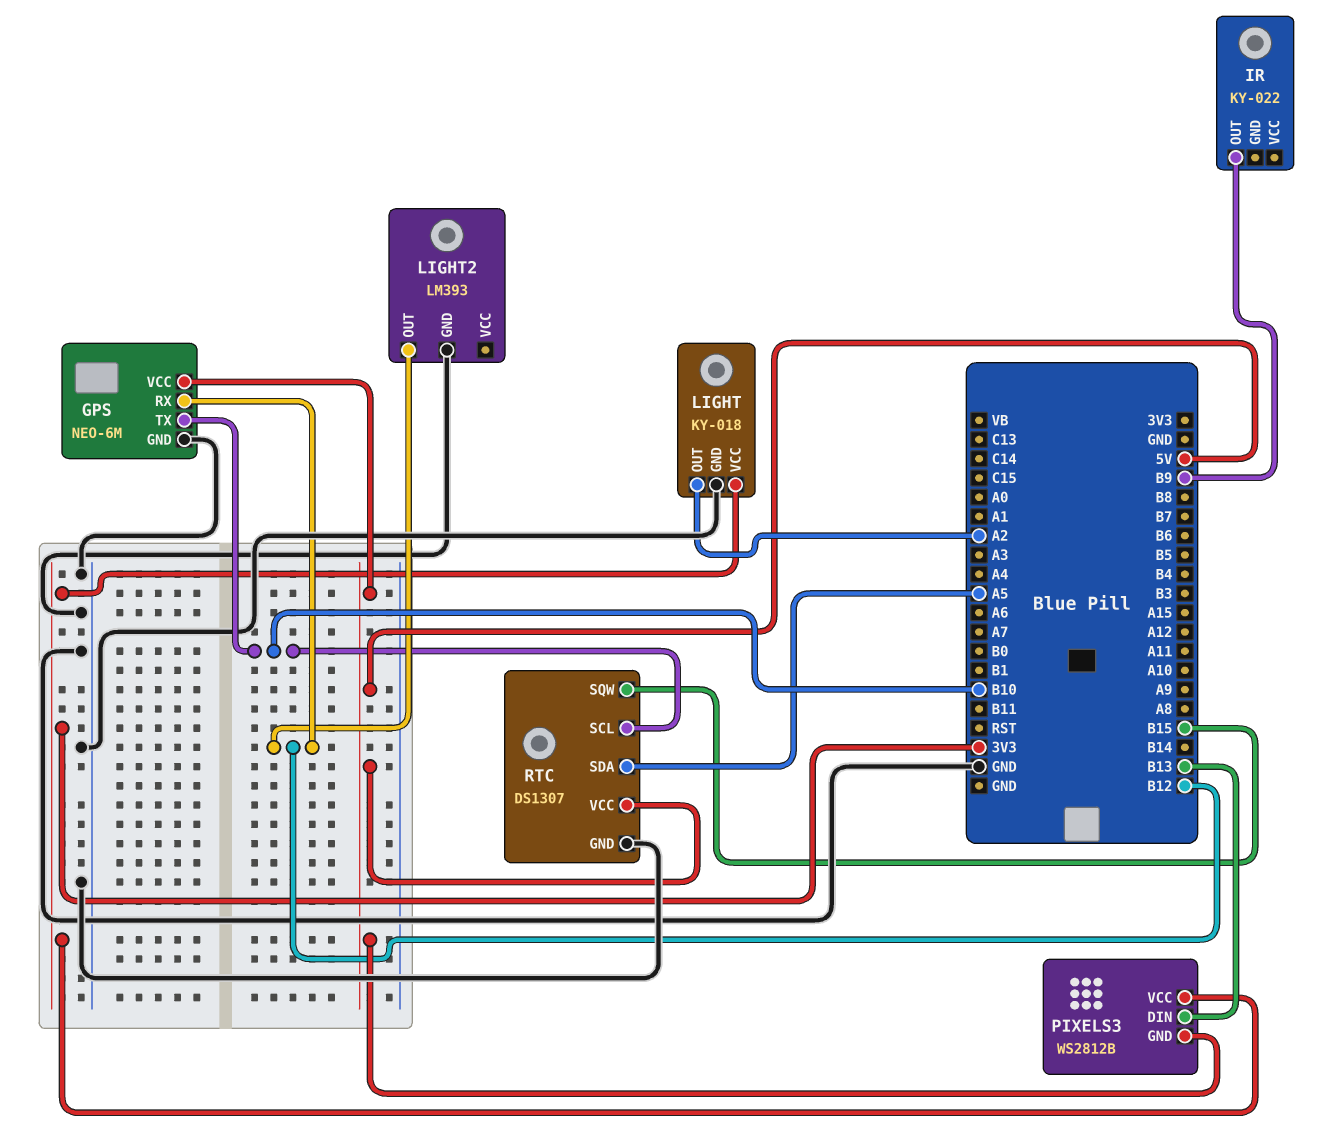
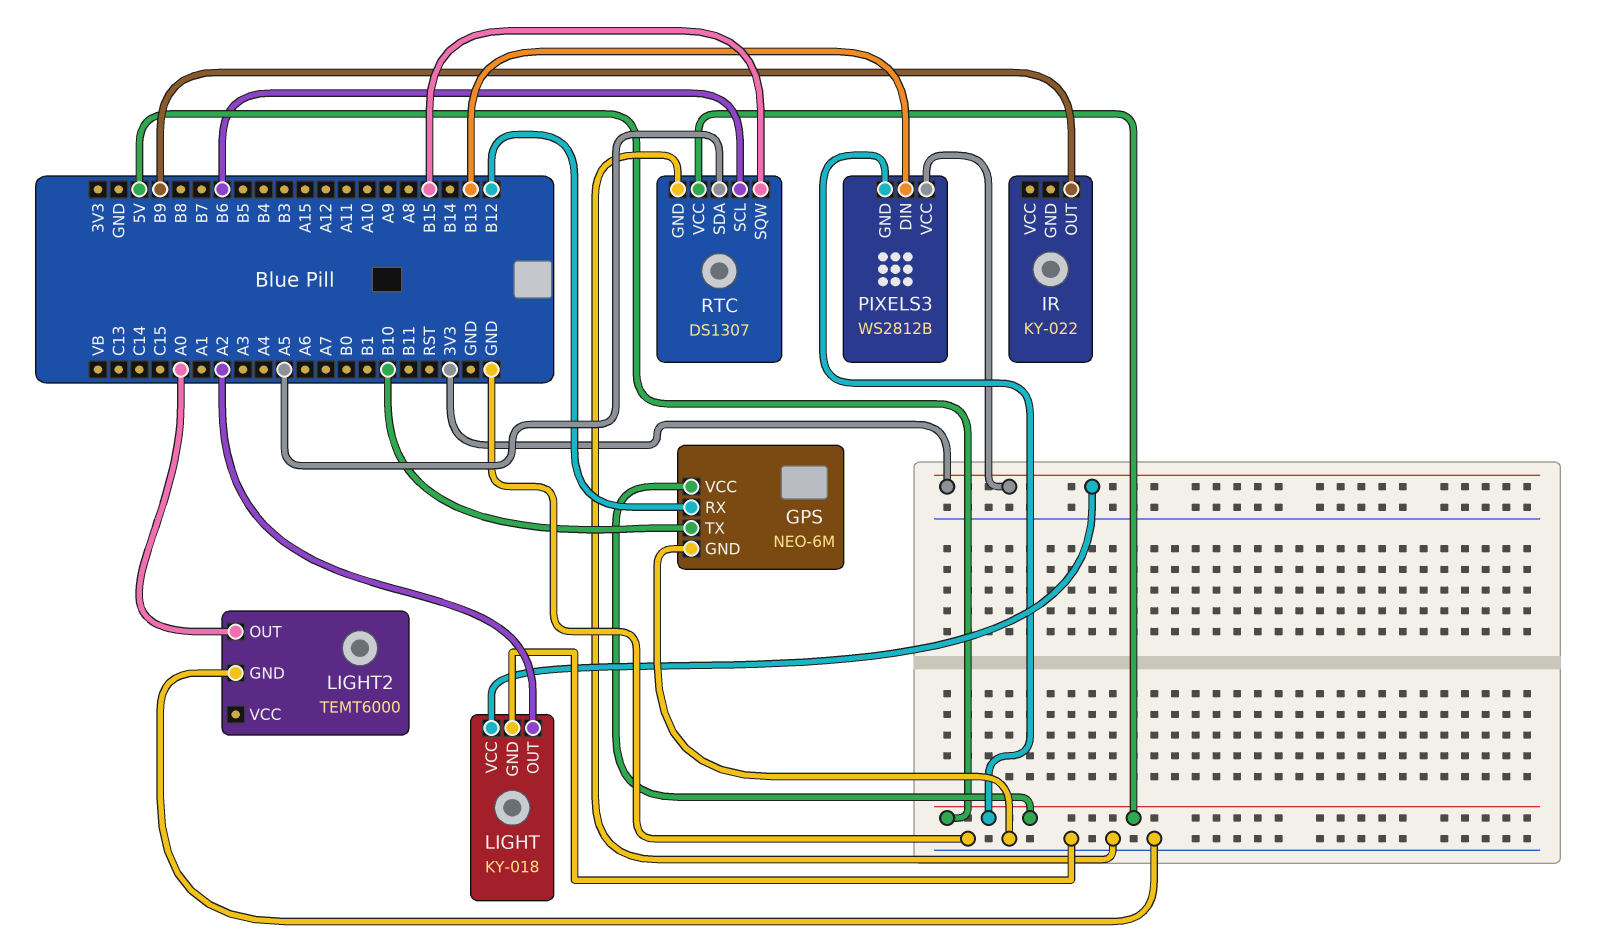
LIGHT2: LM393 -> TEMT6000
LIGHT2 pin OUT: B12 -> A0
RTC pin SCL: B10 -> B6

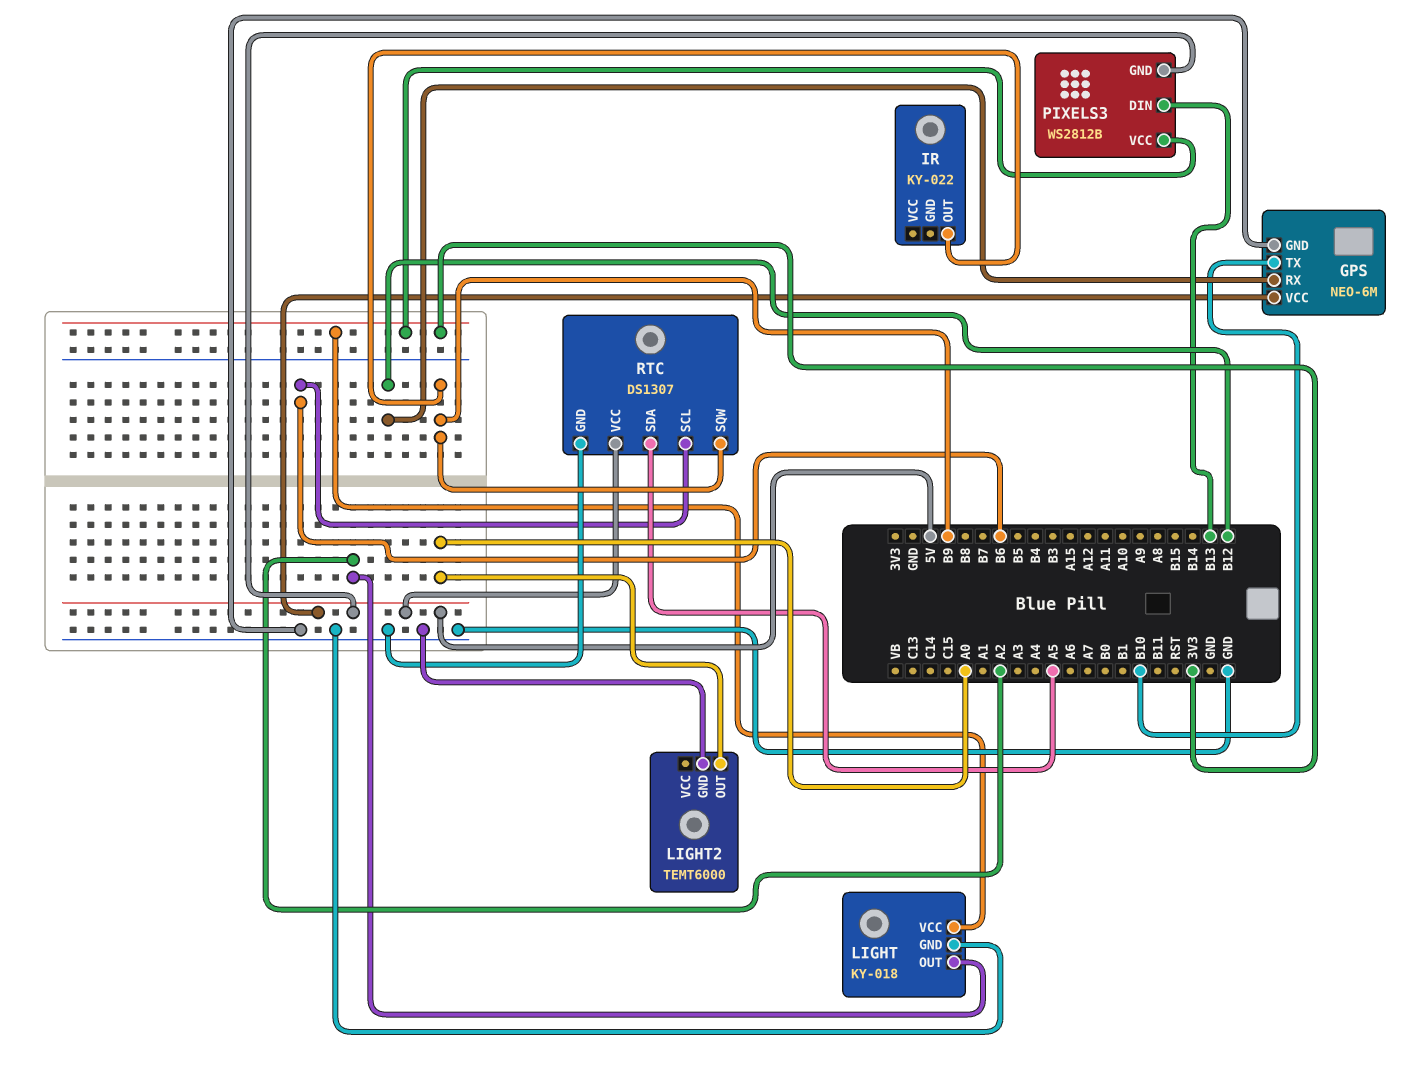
RTC pin SQW: B15 -> B9

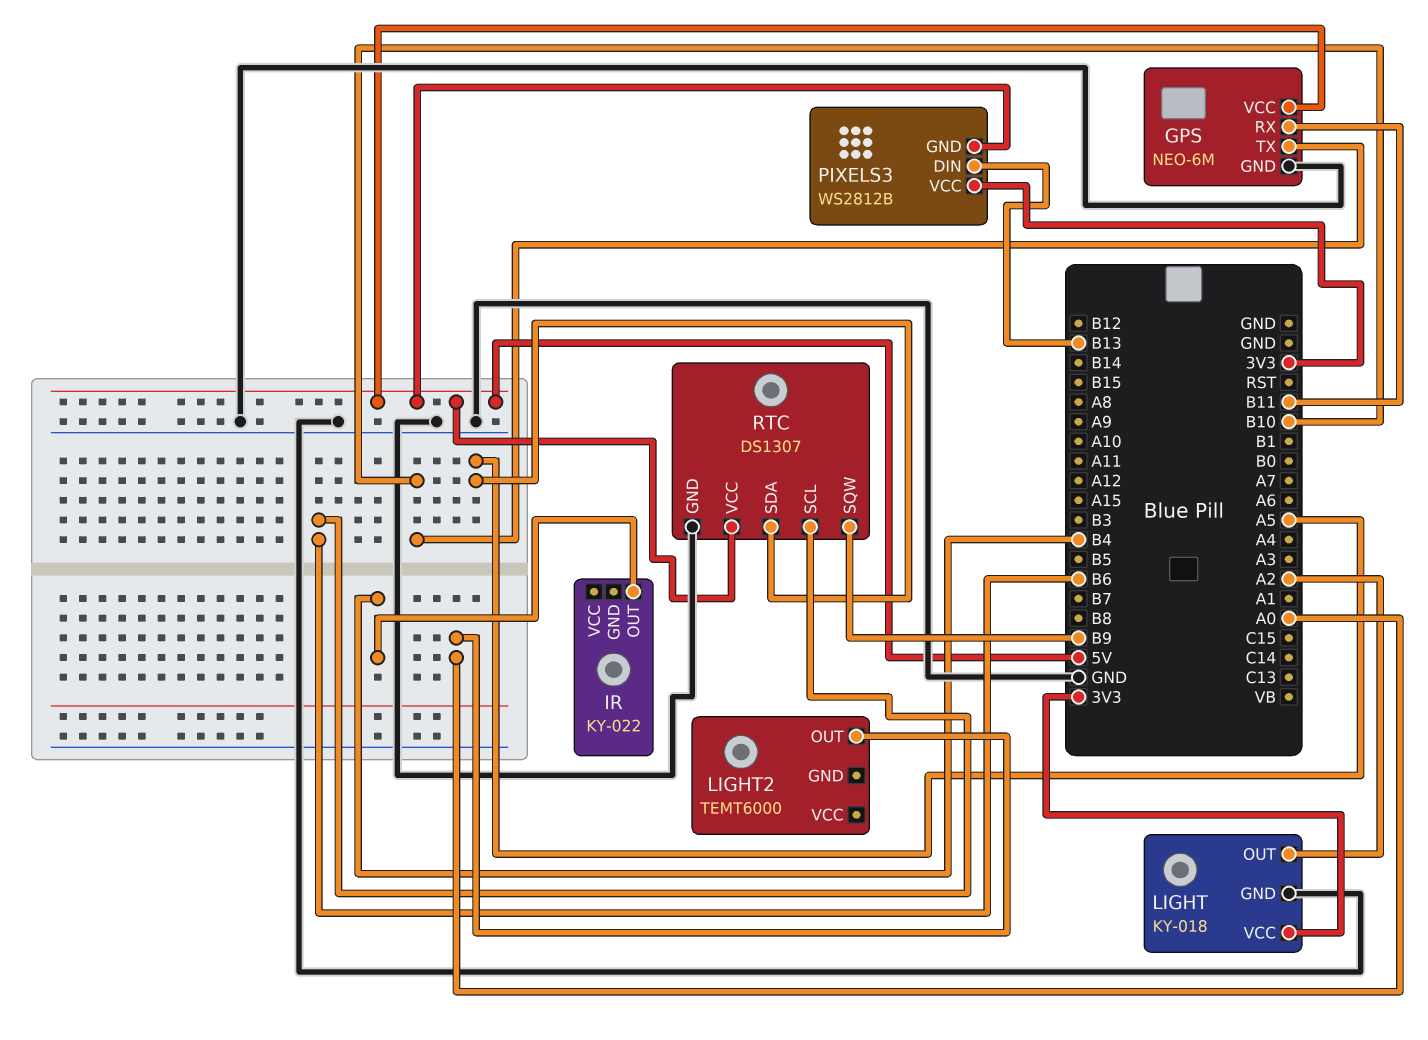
GPS pin RX: B12 -> B11
IR pin OUT: B9 -> B4
LIGHT2 pin GND: GND -> none

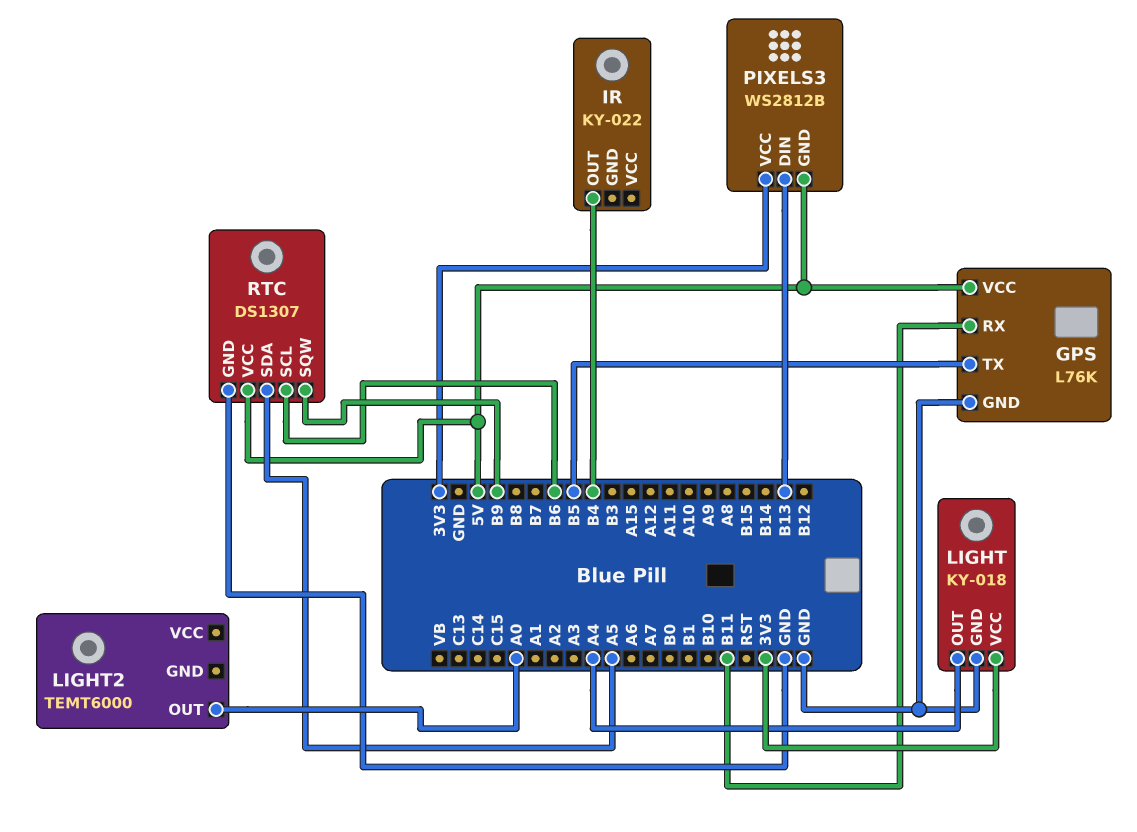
GPS: NEO-6M -> L76K
GPS pin TX: B10 -> B5
LIGHT pin OUT: A2 -> A4

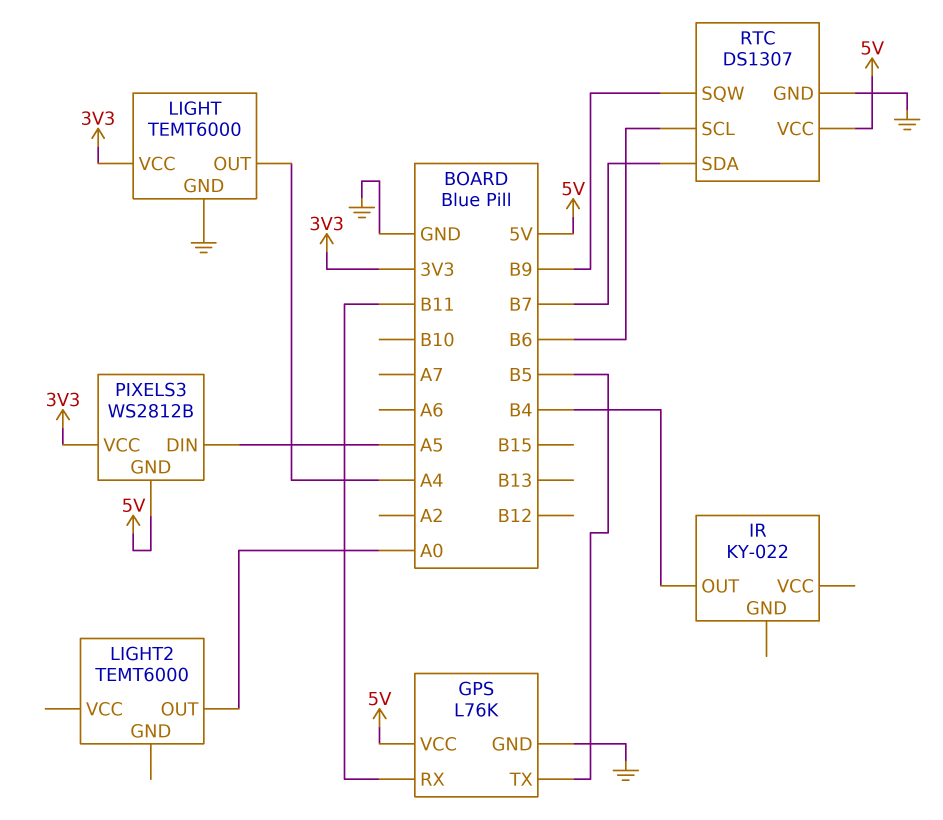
LIGHT: KY-018 -> TEMT6000
PIXELS3 pin DIN: B13 -> A5
RTC pin SDA: A5 -> B7

